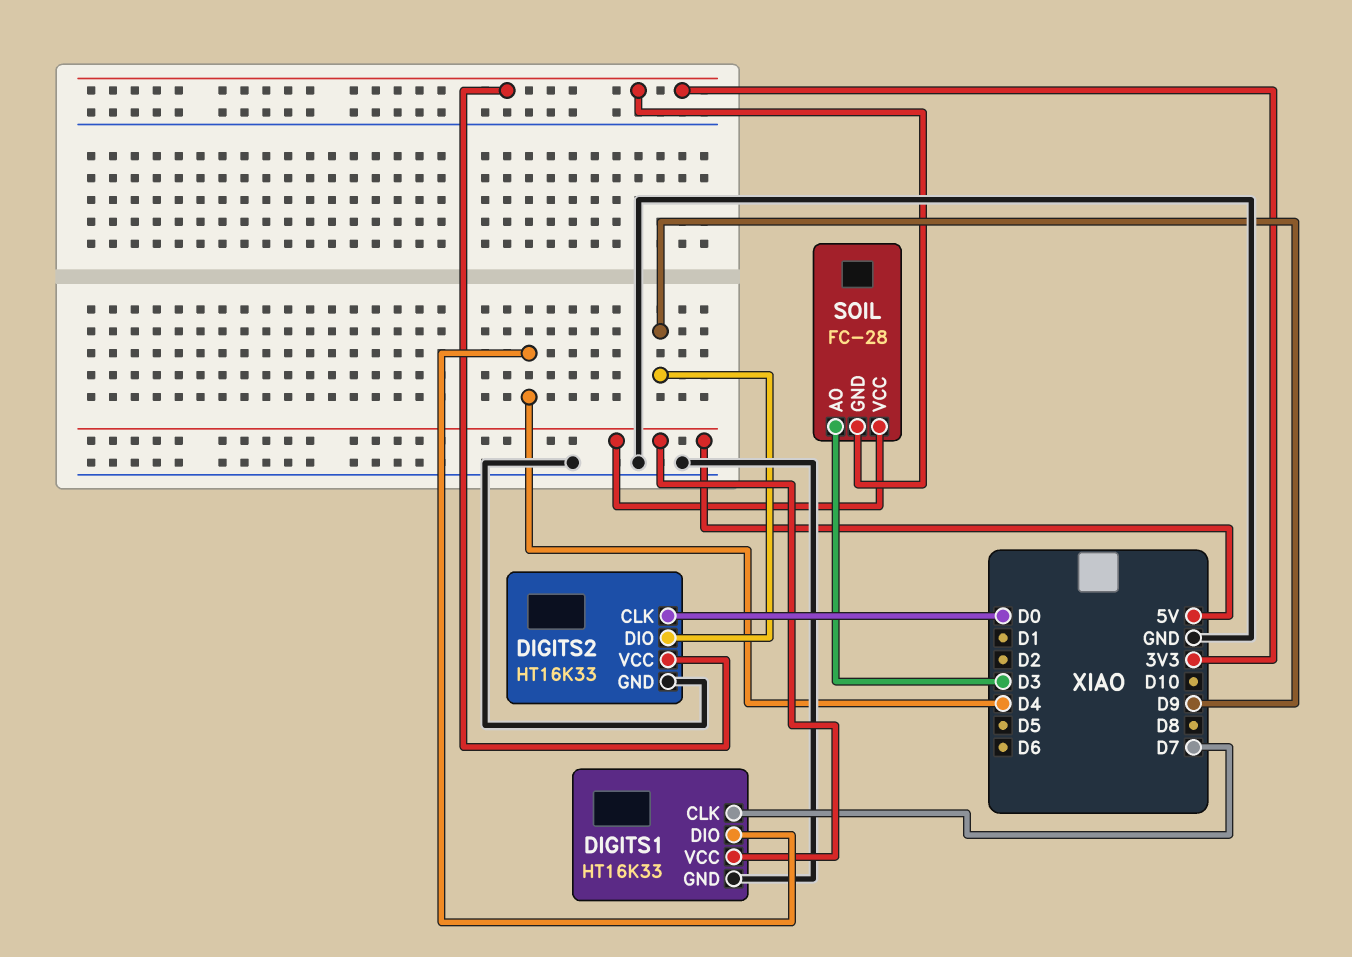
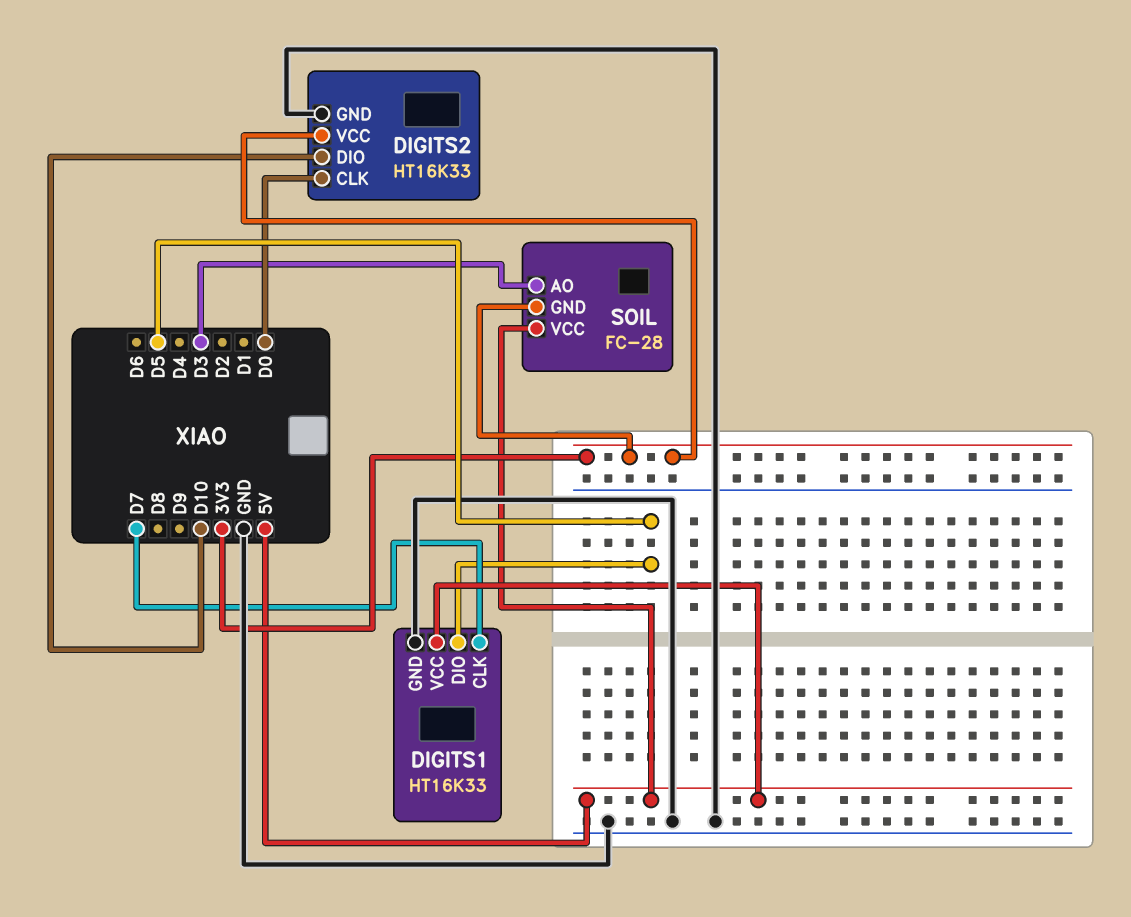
DIGITS1 pin DIO: D4 -> D5
DIGITS2 pin DIO: D9 -> D10

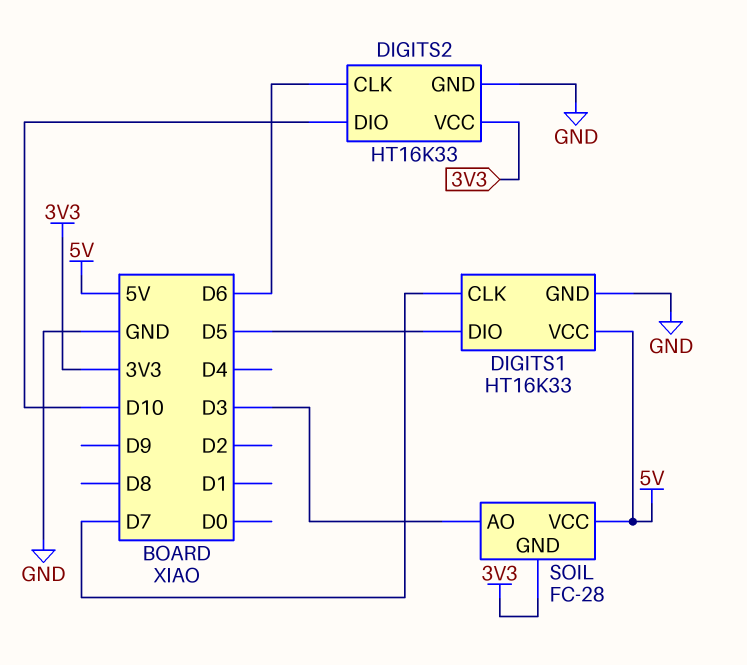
DIGITS2 pin CLK: D0 -> D6

